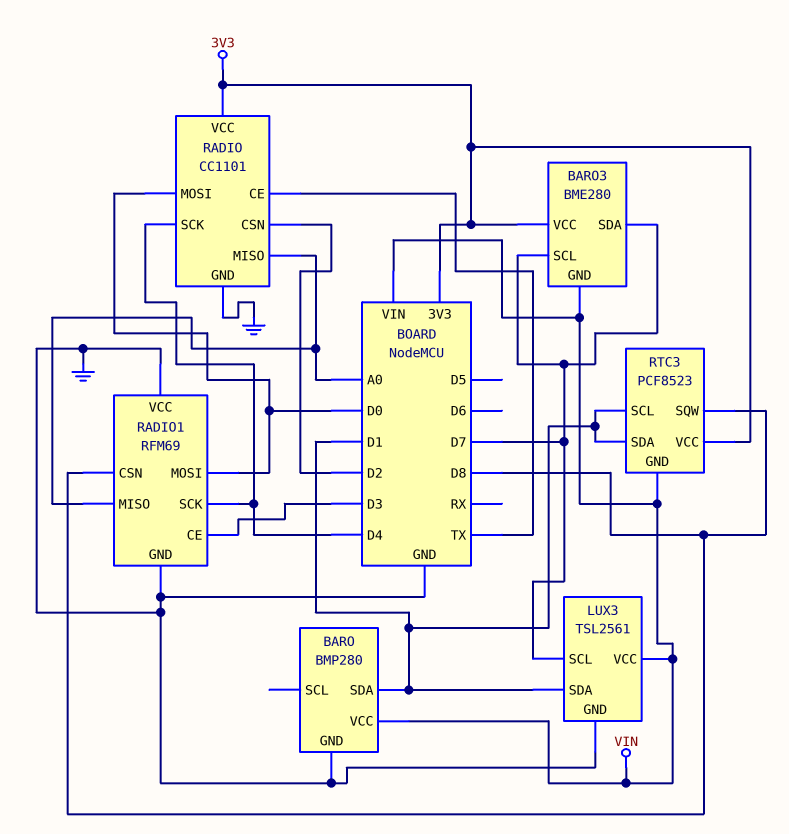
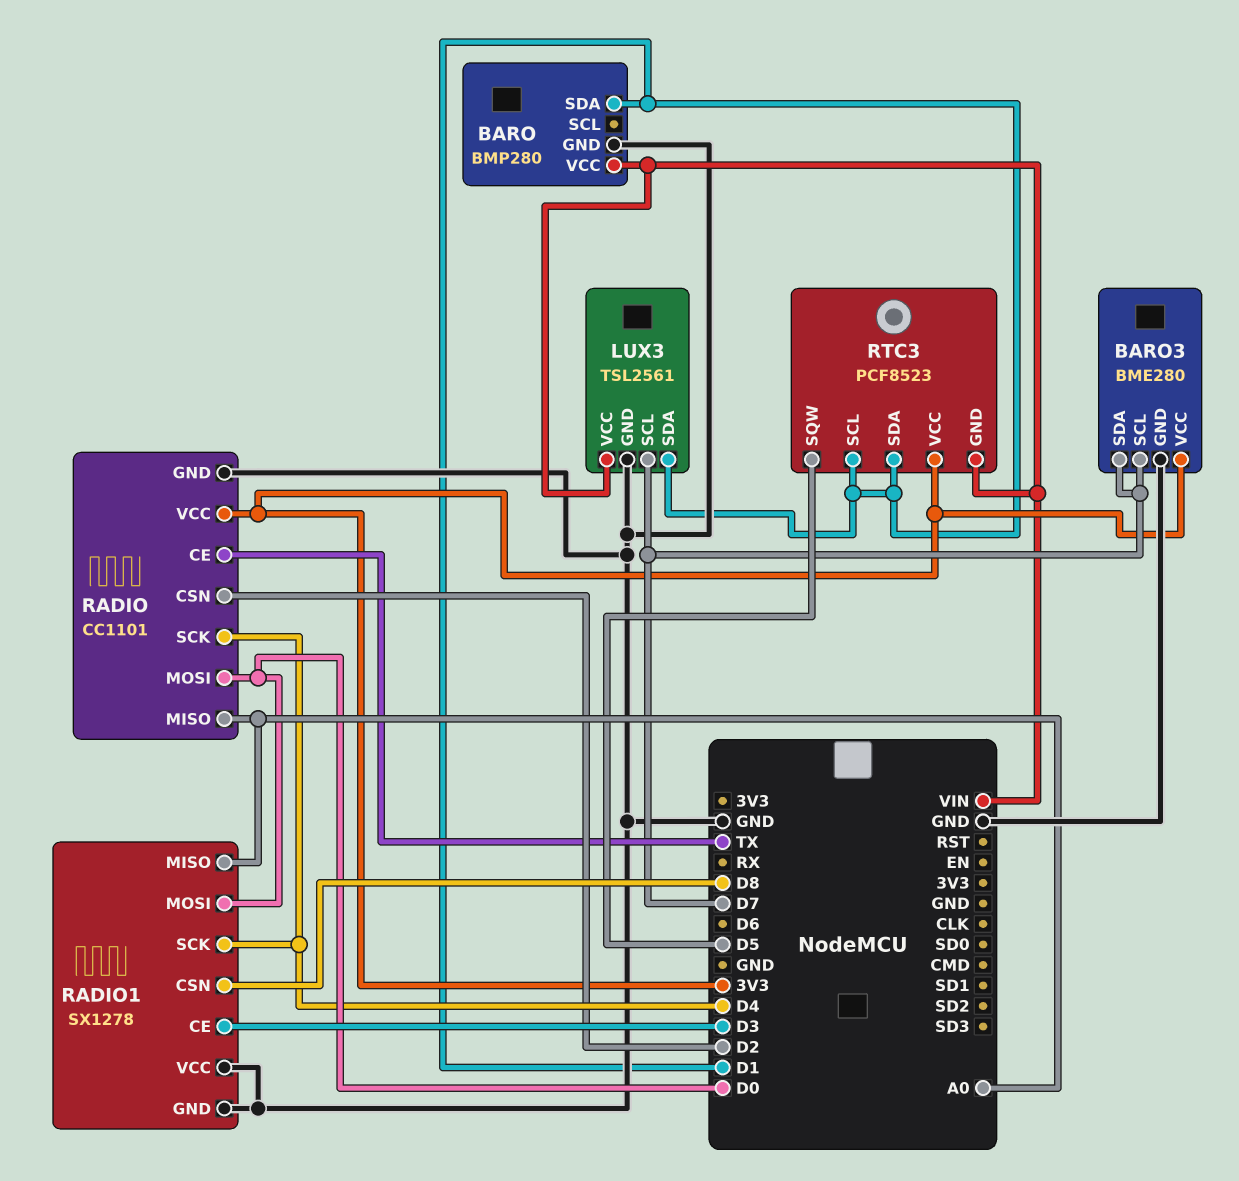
BARO3 pin GND: VIN -> GND
RADIO1: RFM69 -> SX1278
RTC3 pin SQW: D8 -> D5

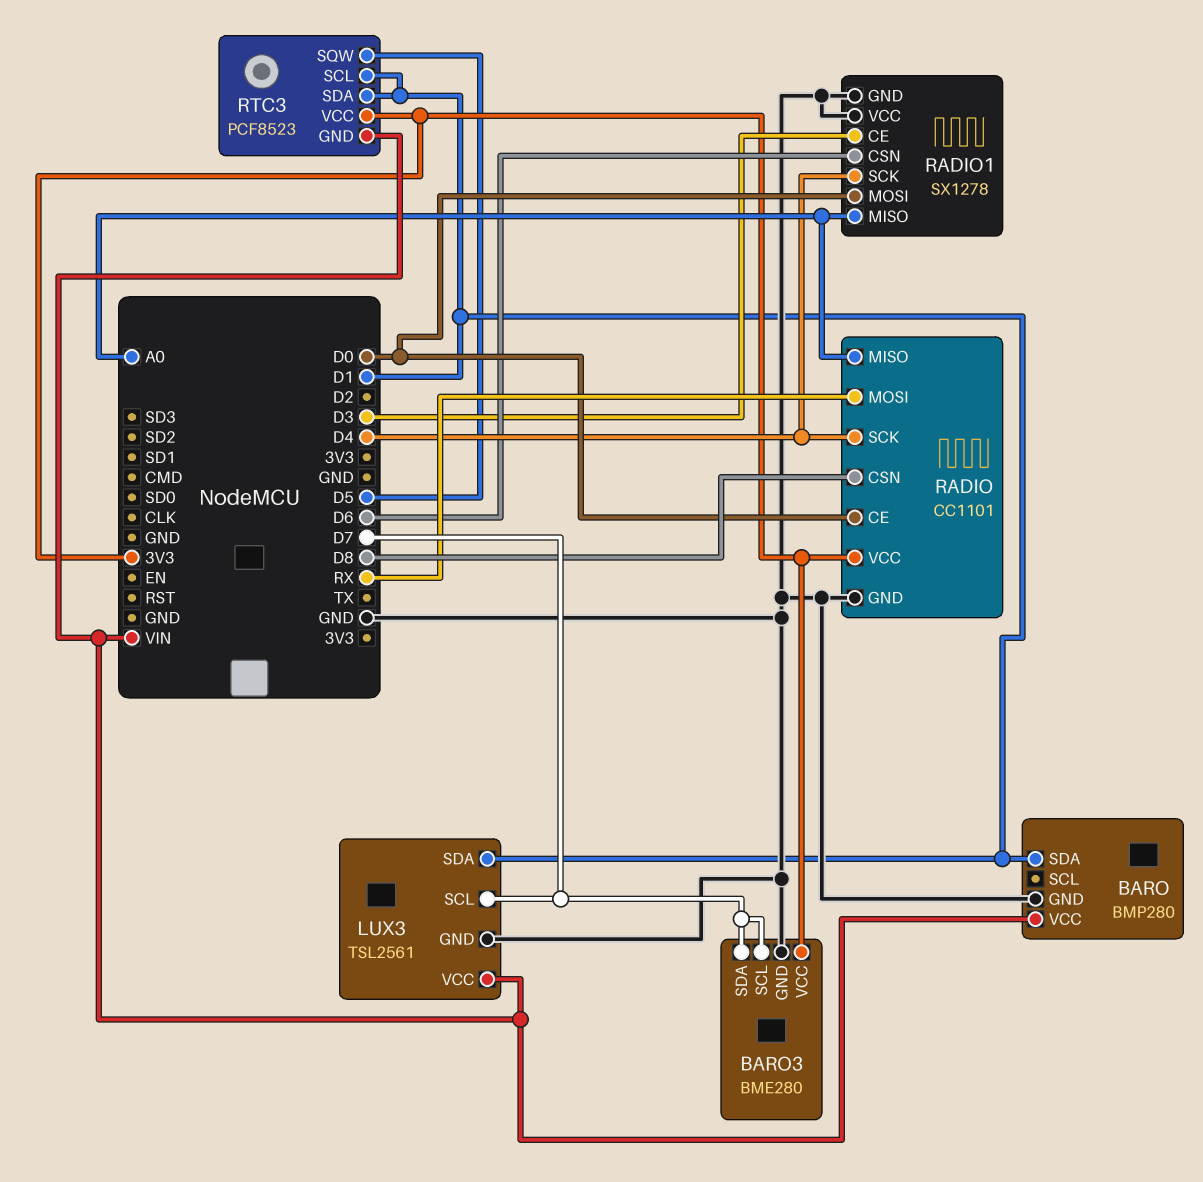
RADIO pin CE: TX -> D0
RADIO pin CSN: D2 -> D8
RADIO pin MOSI: D0 -> RX
RADIO1 pin CSN: D8 -> D6

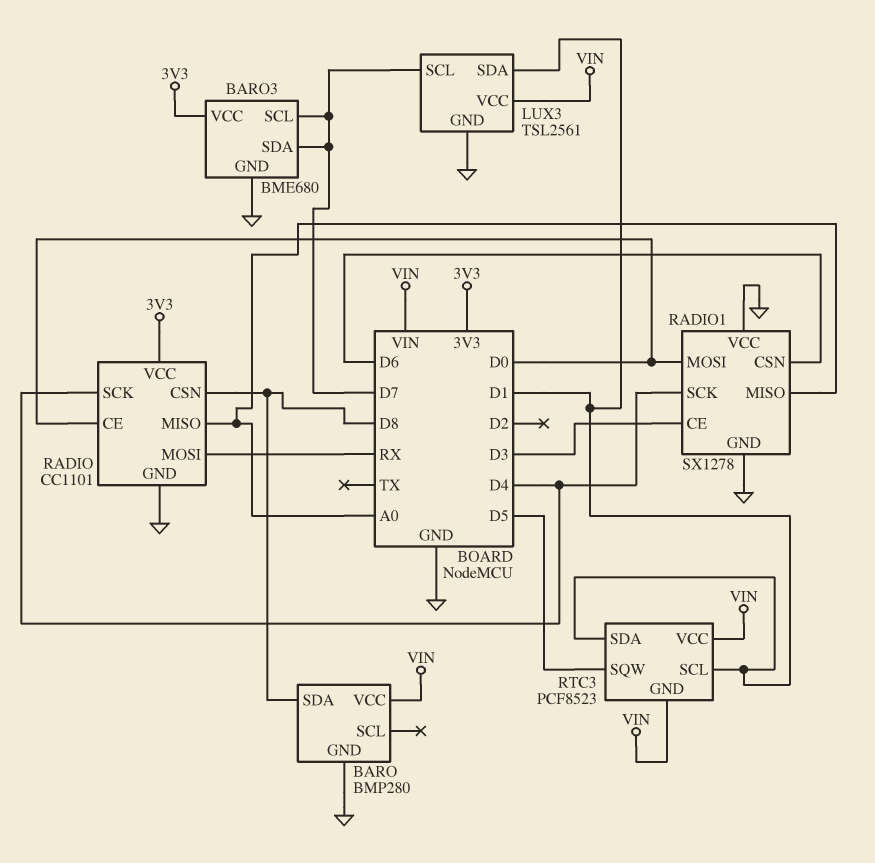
BARO pin SDA: D1 -> D8
BARO3: BME280 -> BME680
RTC3 pin VCC: 3V3 -> VIN

